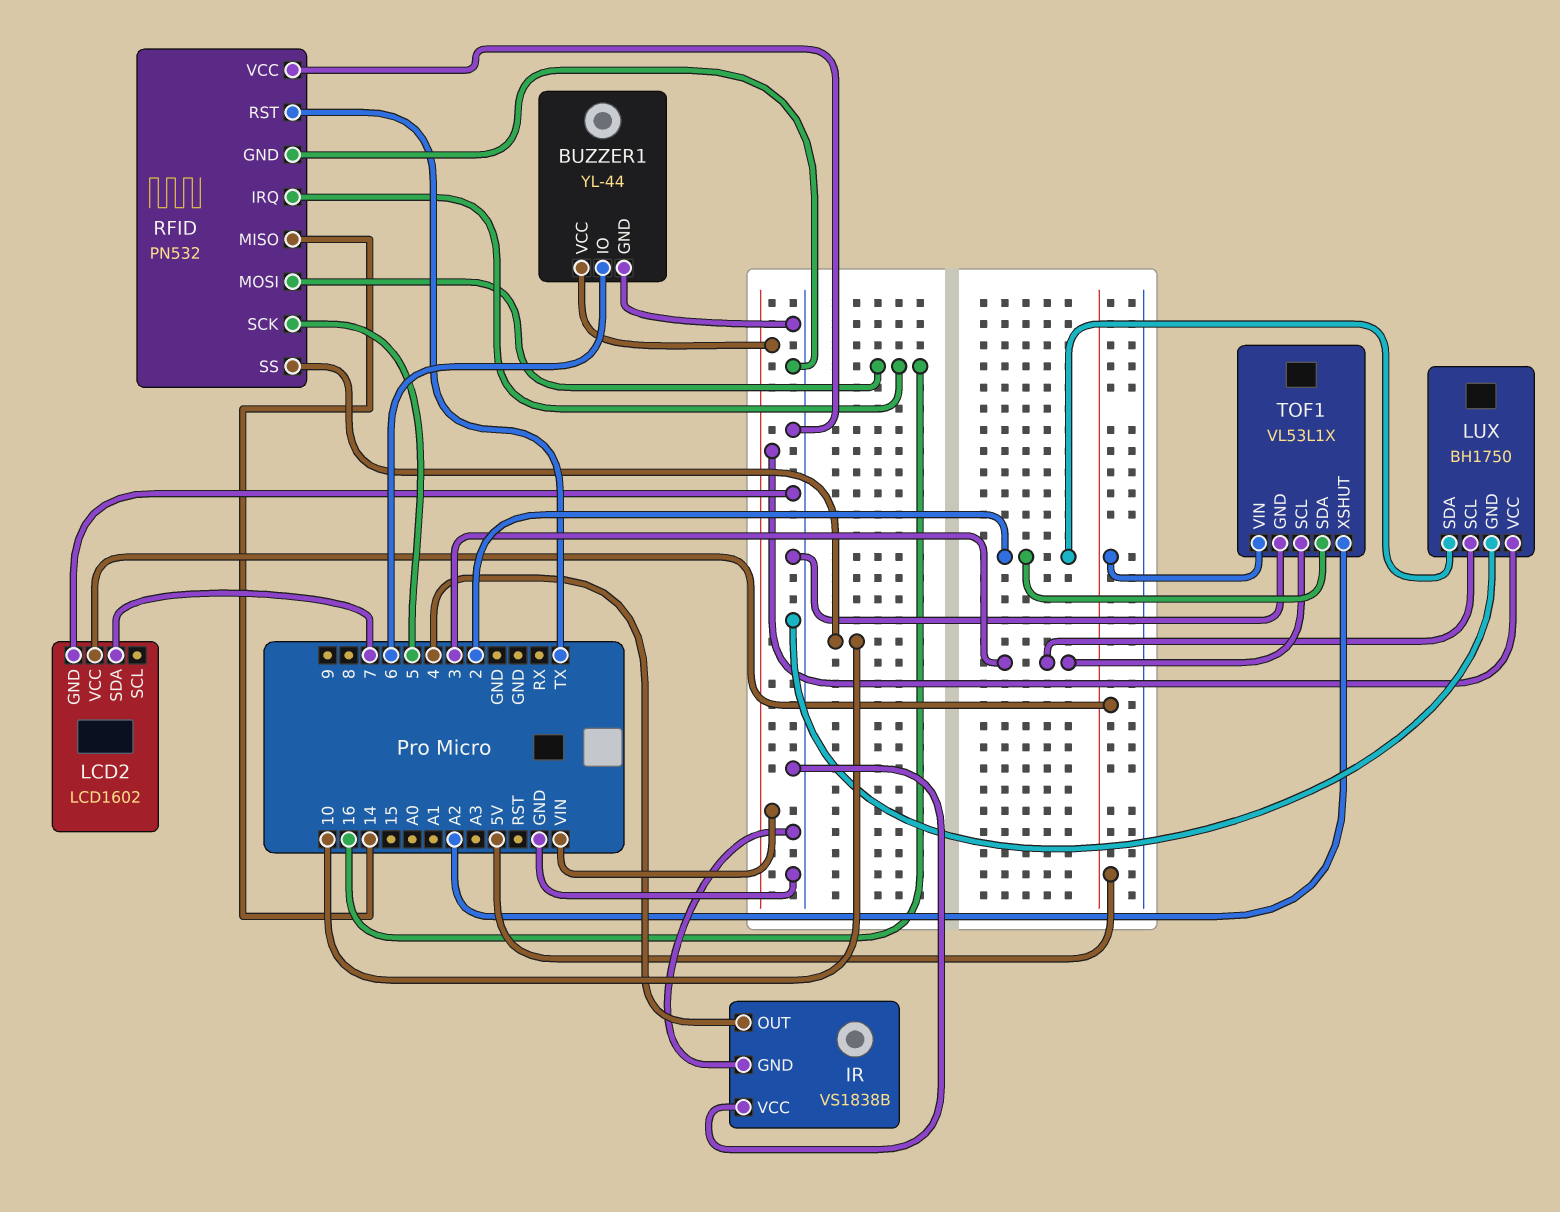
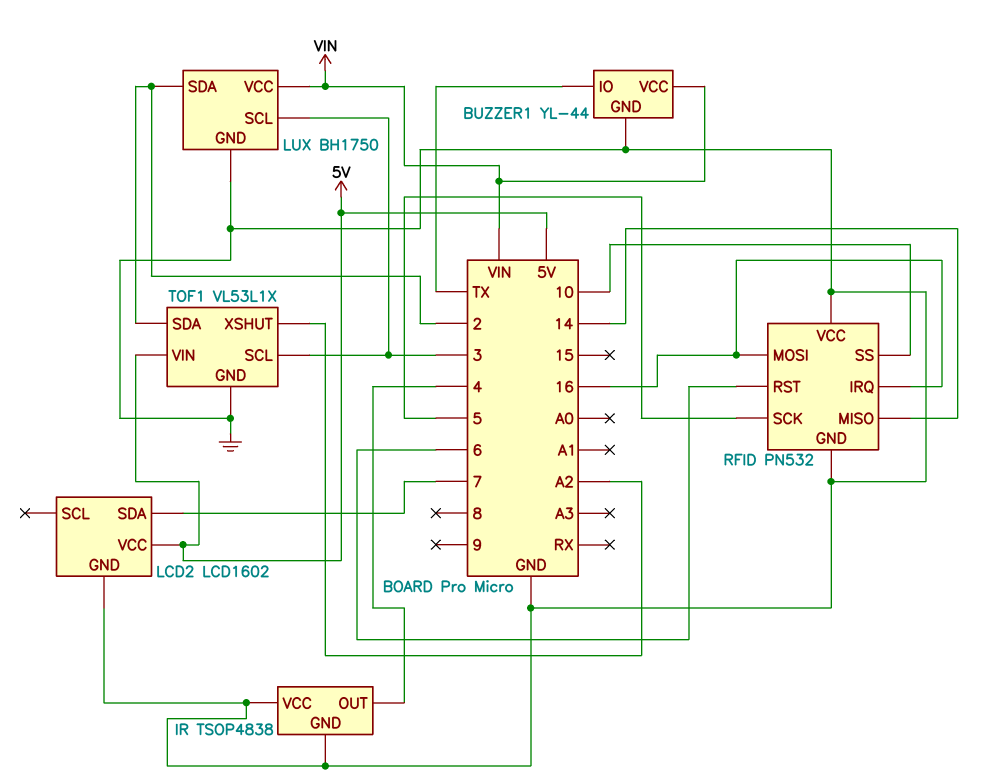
BUZZER1 pin IO: 6 -> TX
IR: VS1838B -> TSOP4838
RFID pin RST: TX -> 6

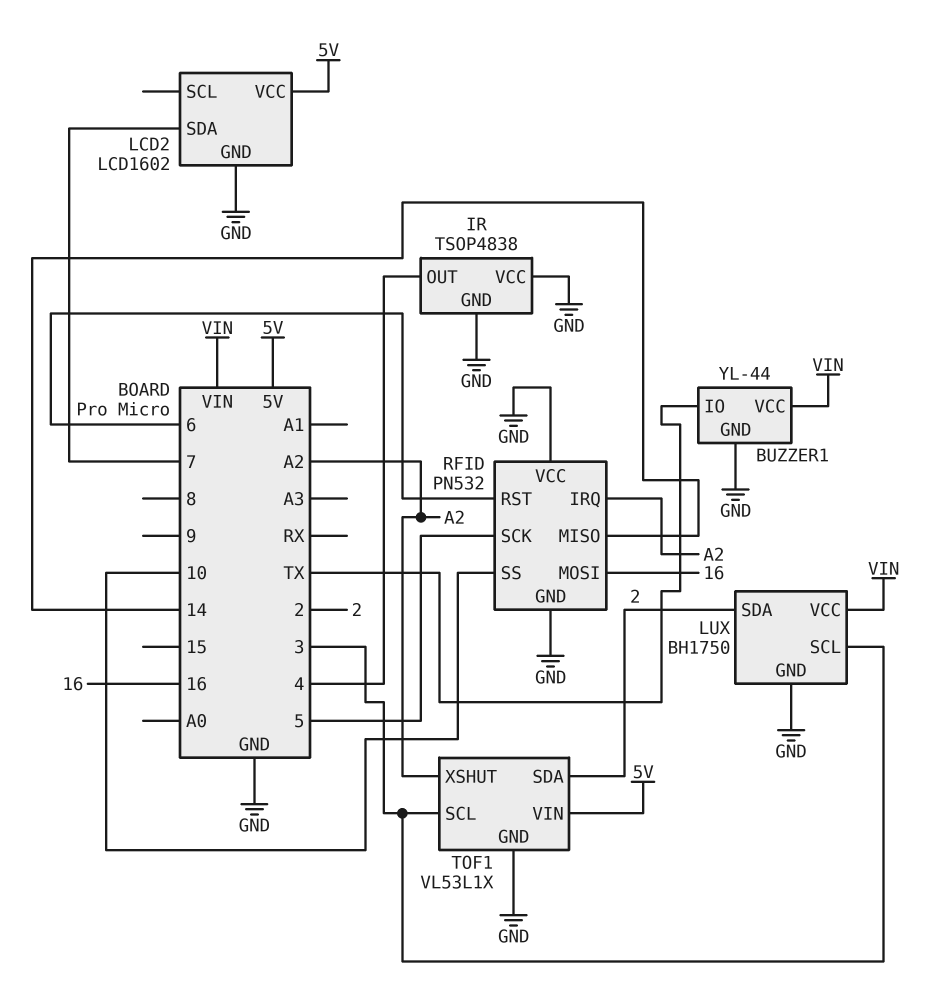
RFID pin IRQ: 16 -> A2

